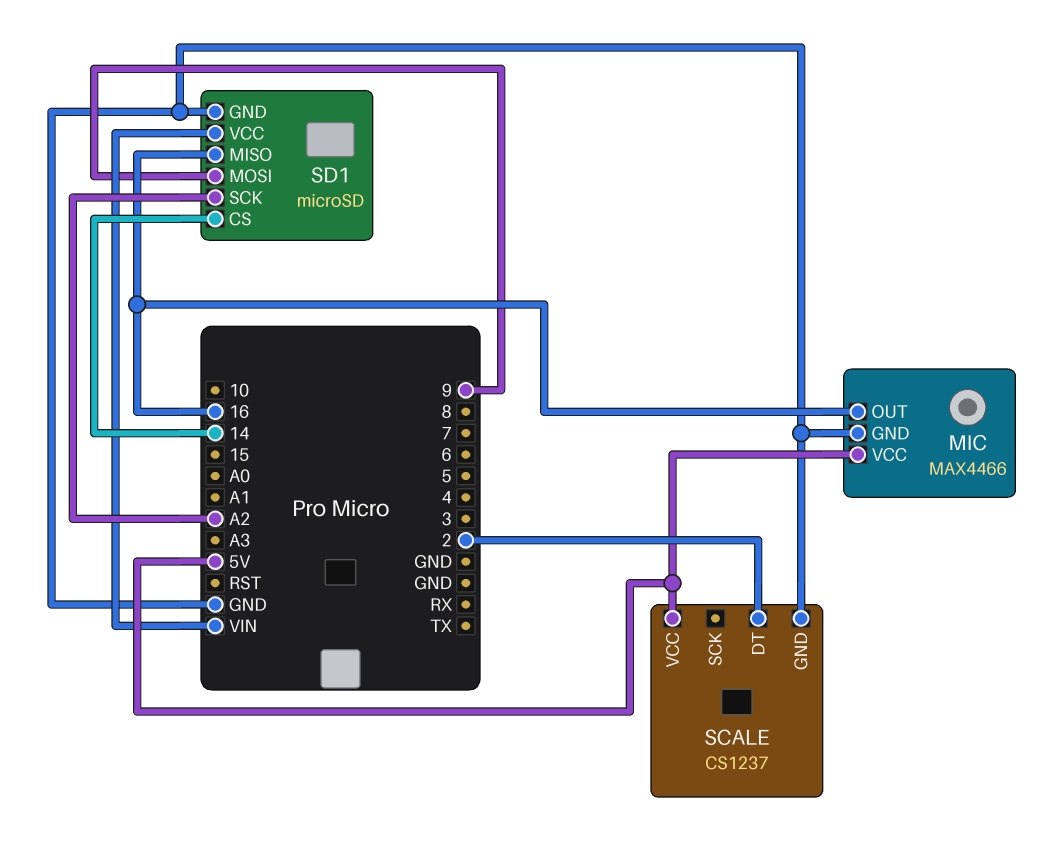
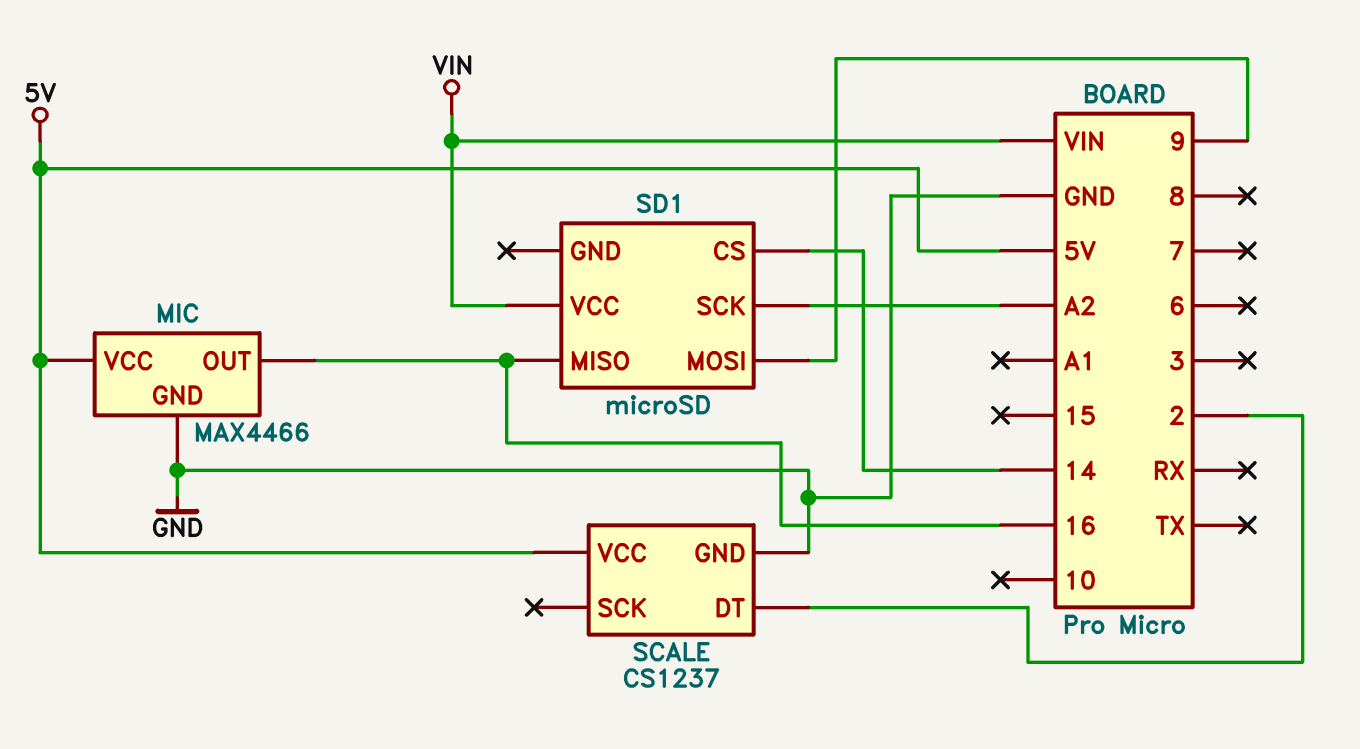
SD1 pin GND: GND -> none

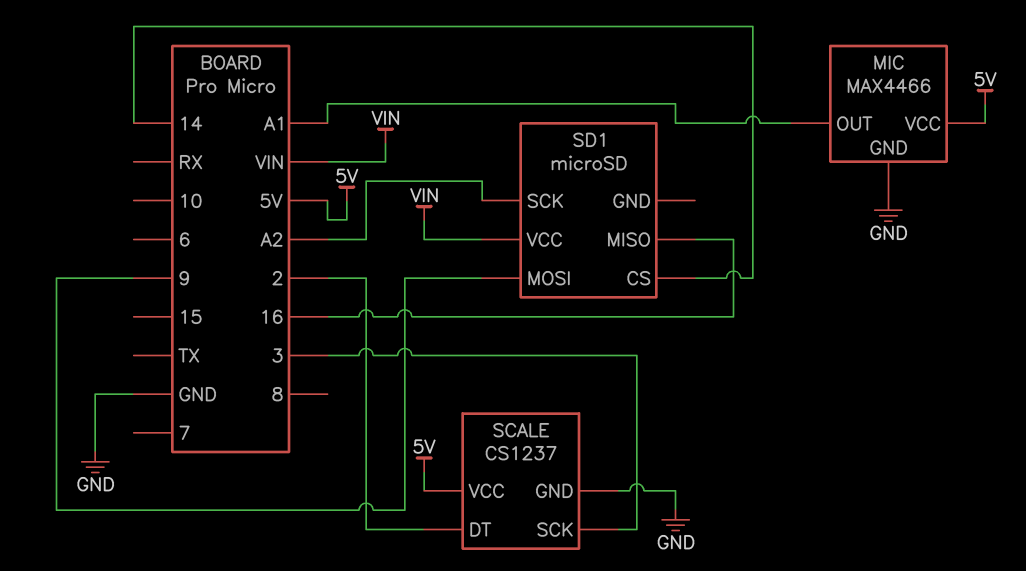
MIC pin OUT: 16 -> A1
SCALE pin SCK: none -> 3

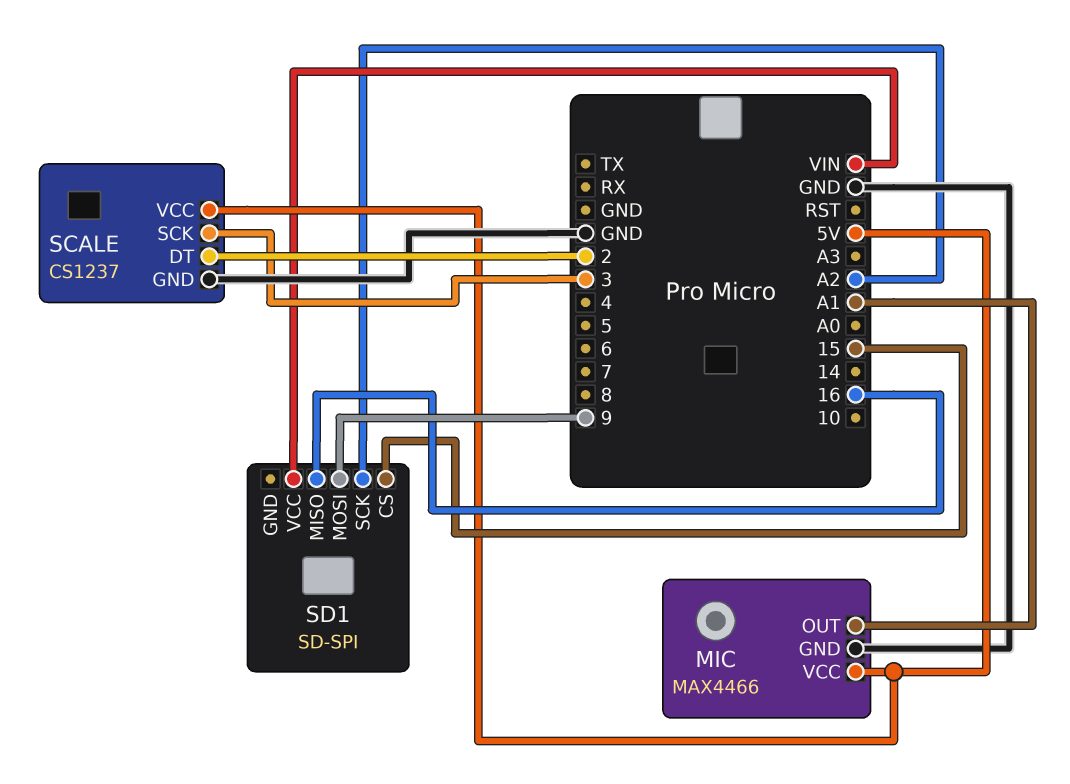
SD1: microSD -> SD-SPI
SD1 pin CS: 14 -> 15

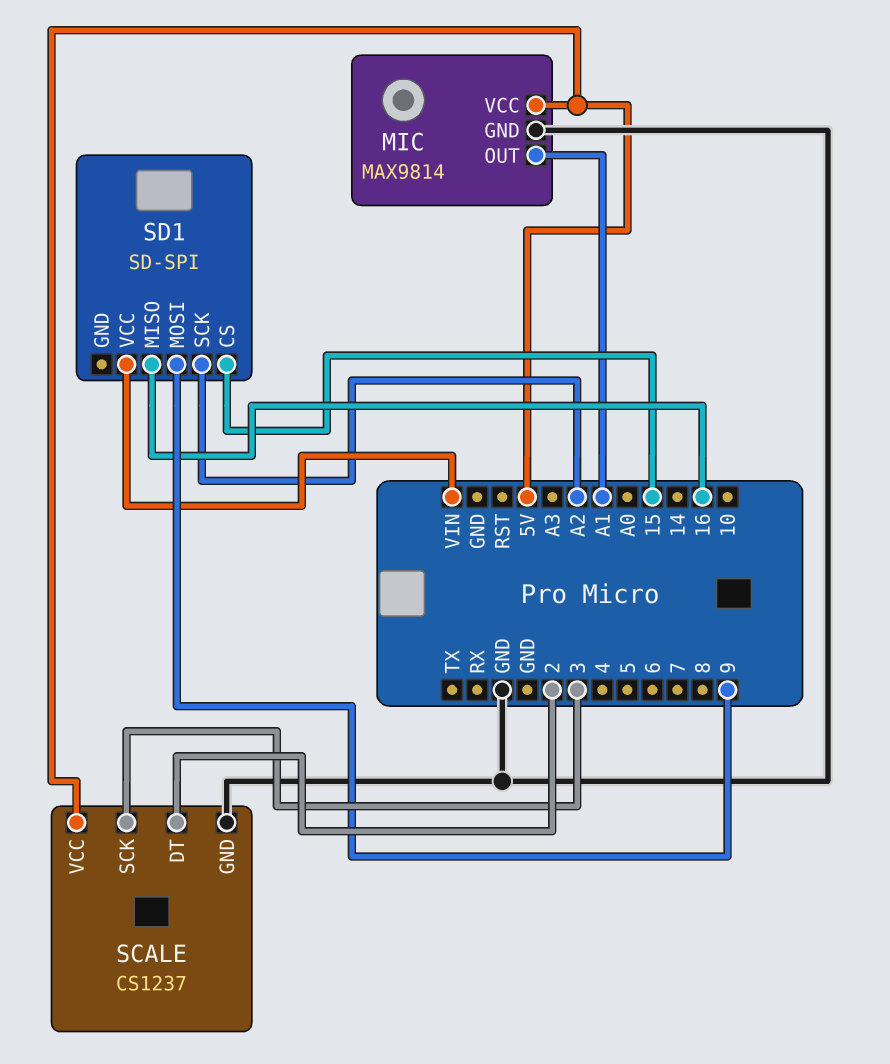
MIC: MAX4466 -> MAX9814

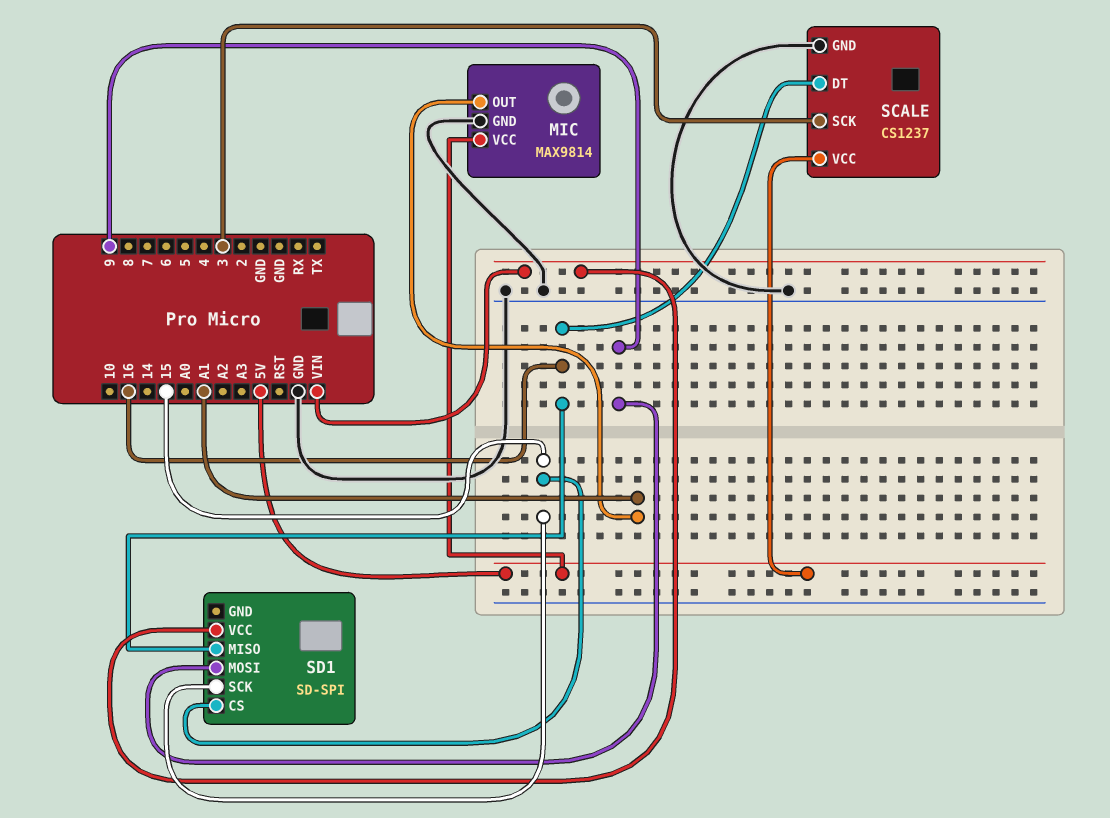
SCALE pin DT: 2 -> 16
SD1 pin SCK: A2 -> 15

